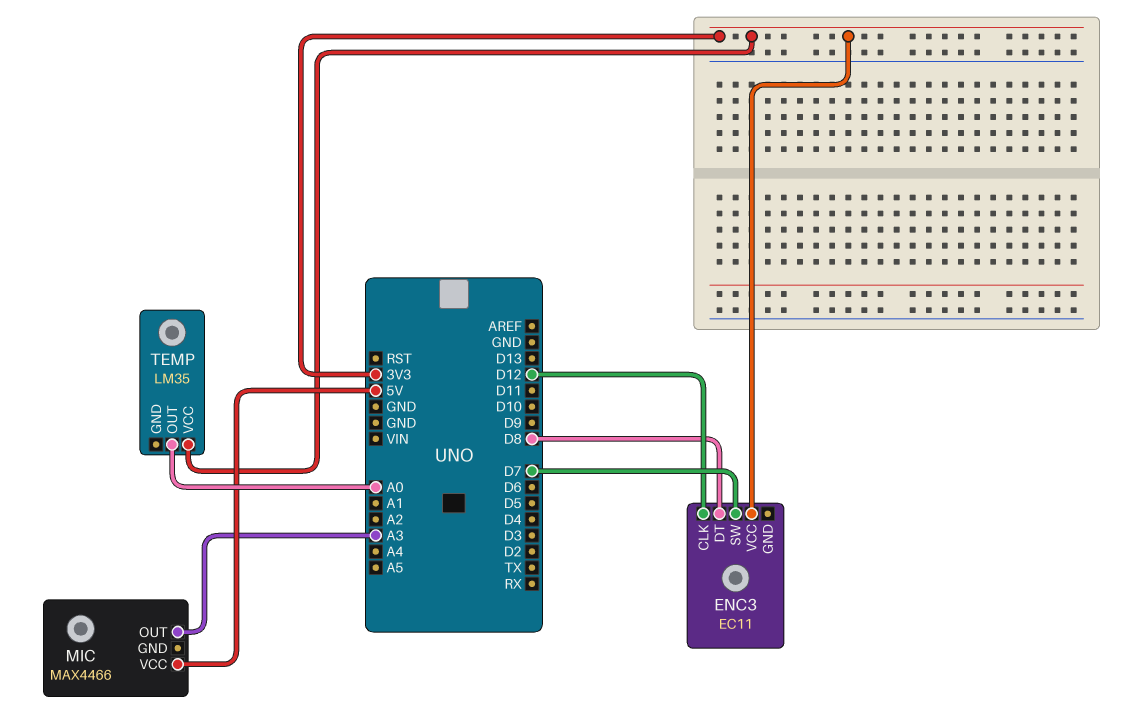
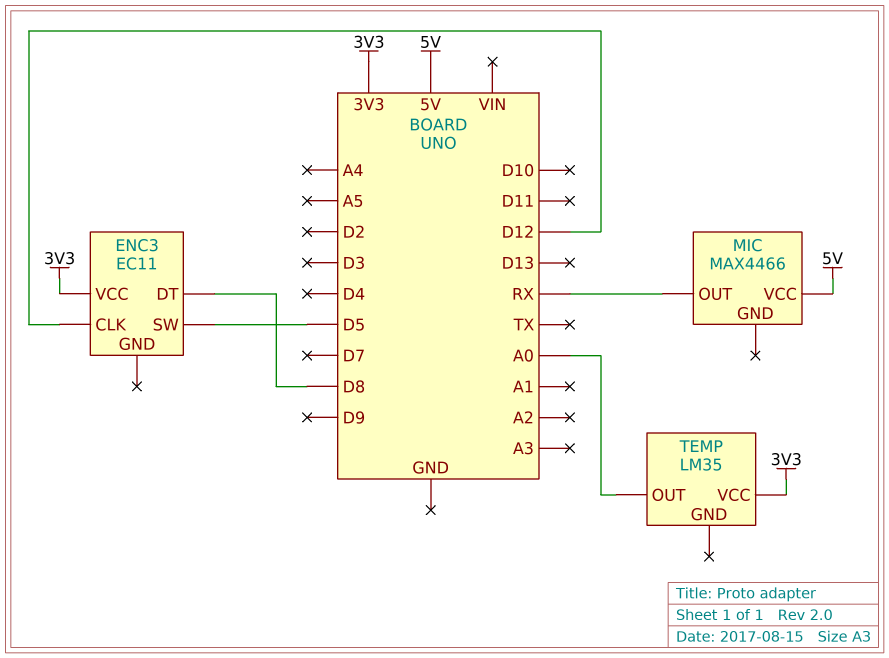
ENC3 pin SW: D7 -> D5
MIC pin OUT: A3 -> RX

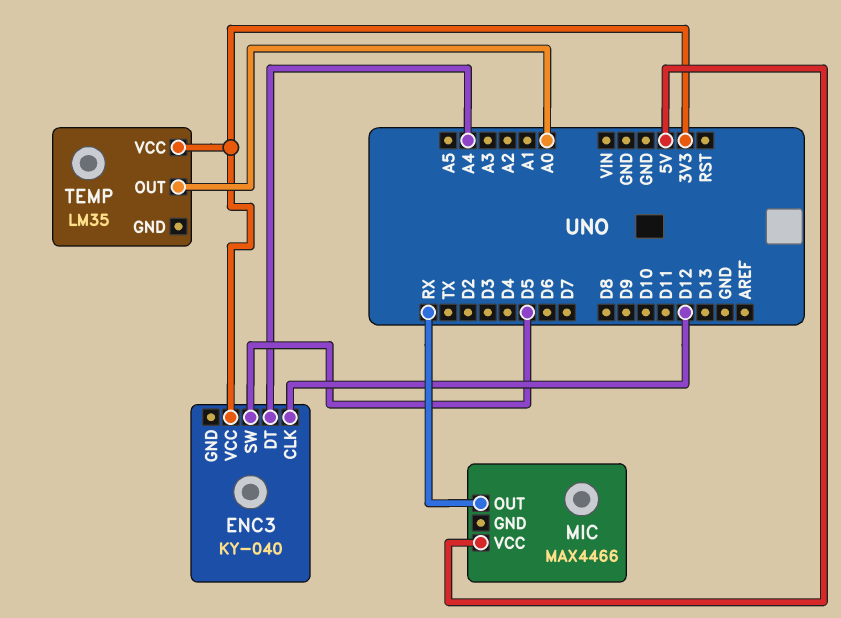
ENC3: EC11 -> KY-040
ENC3 pin DT: D8 -> A4

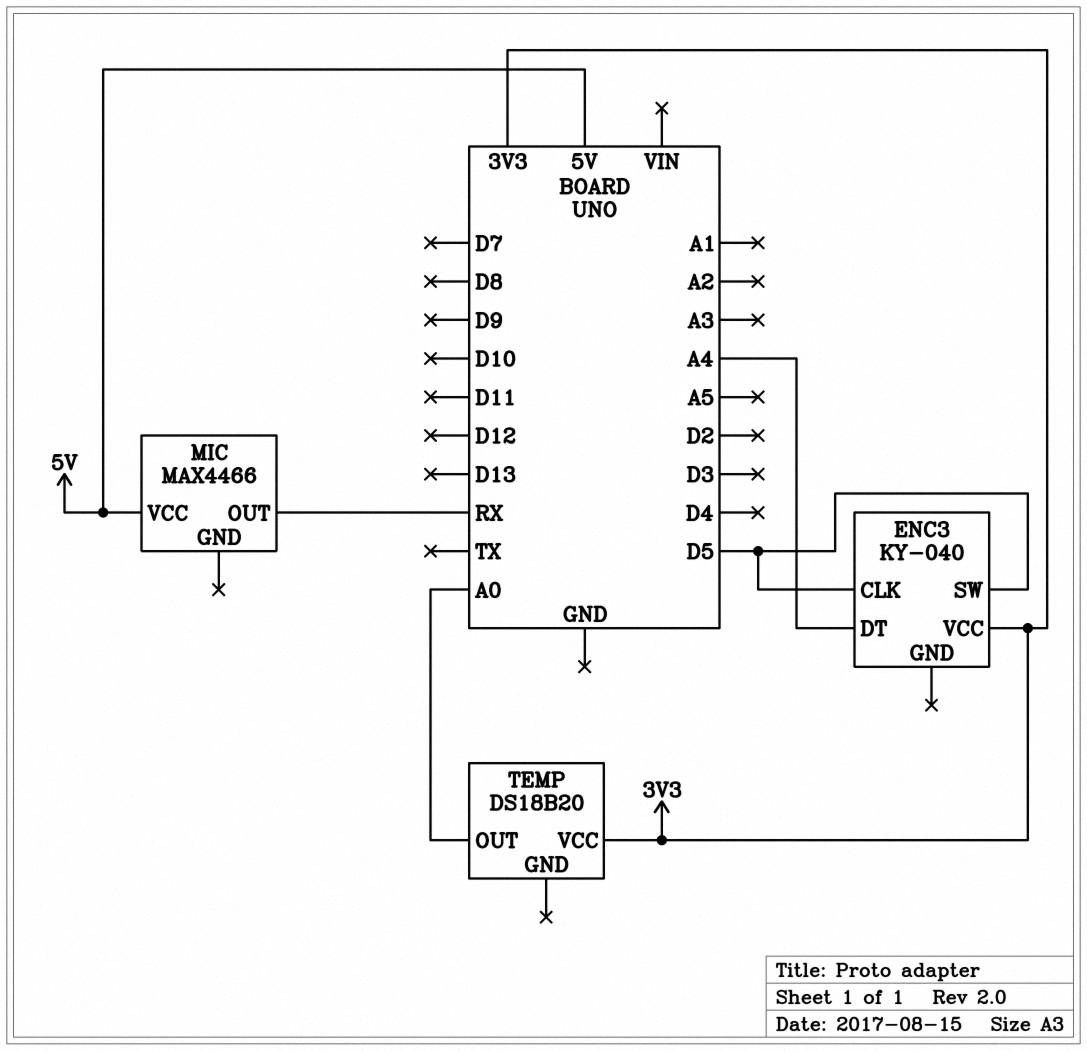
ENC3 pin CLK: D12 -> D5
TEMP: LM35 -> DS18B20

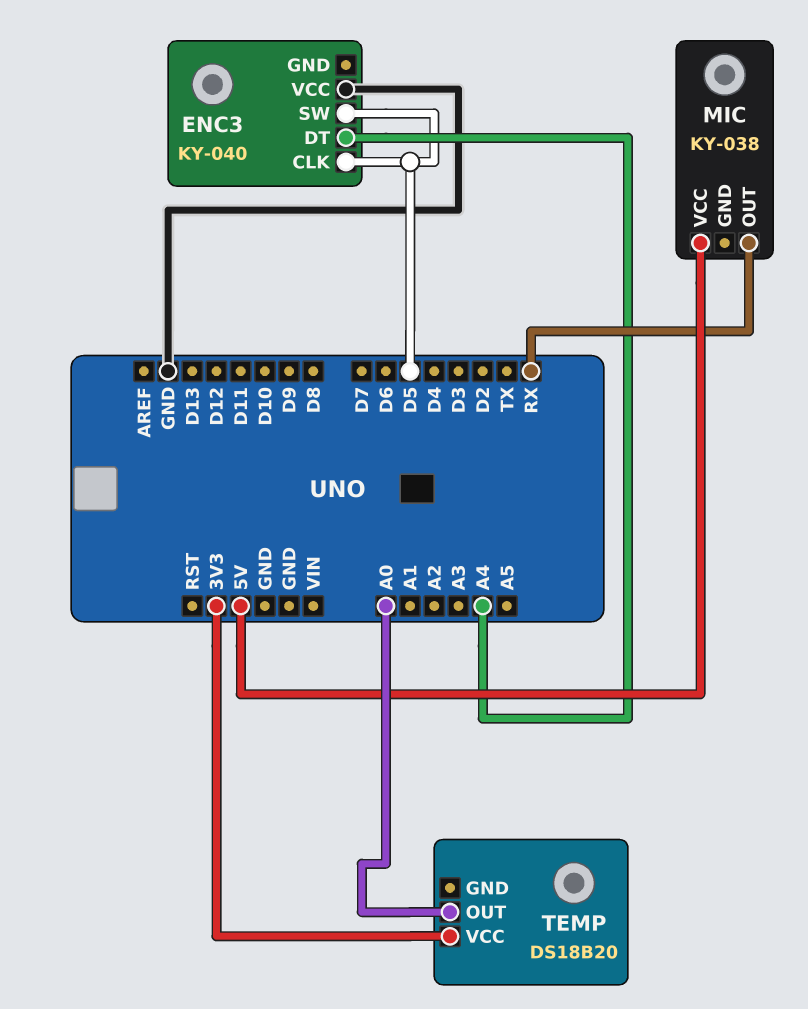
ENC3 pin VCC: 3V3 -> GND
MIC: MAX4466 -> KY-038

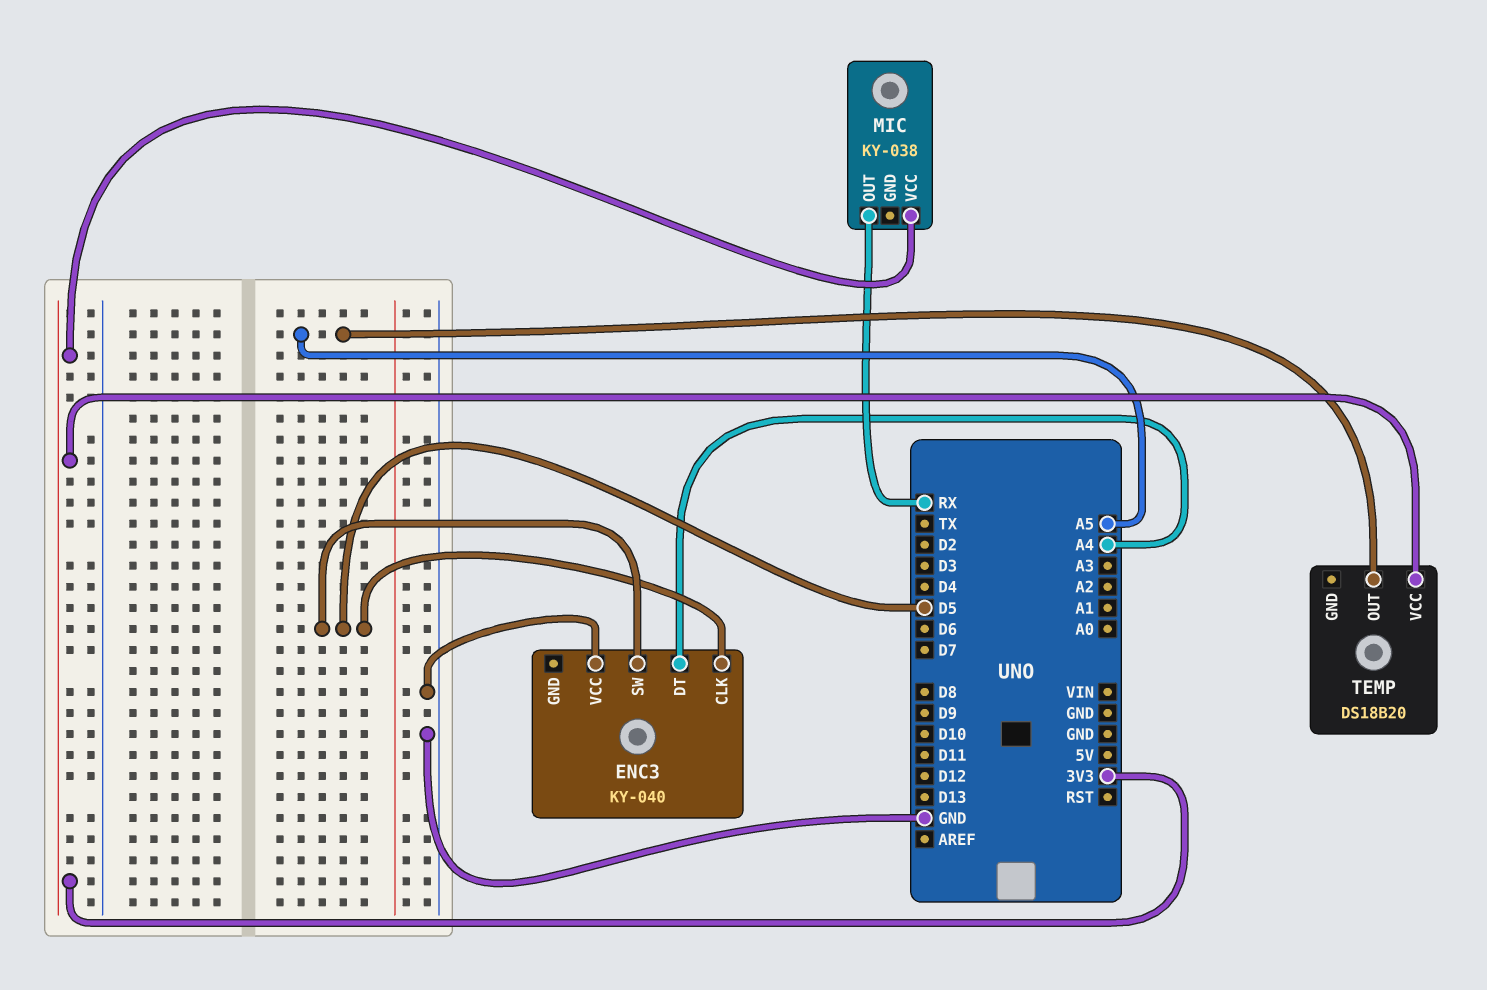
MIC pin VCC: 5V -> 3V3
TEMP pin OUT: A0 -> A5

